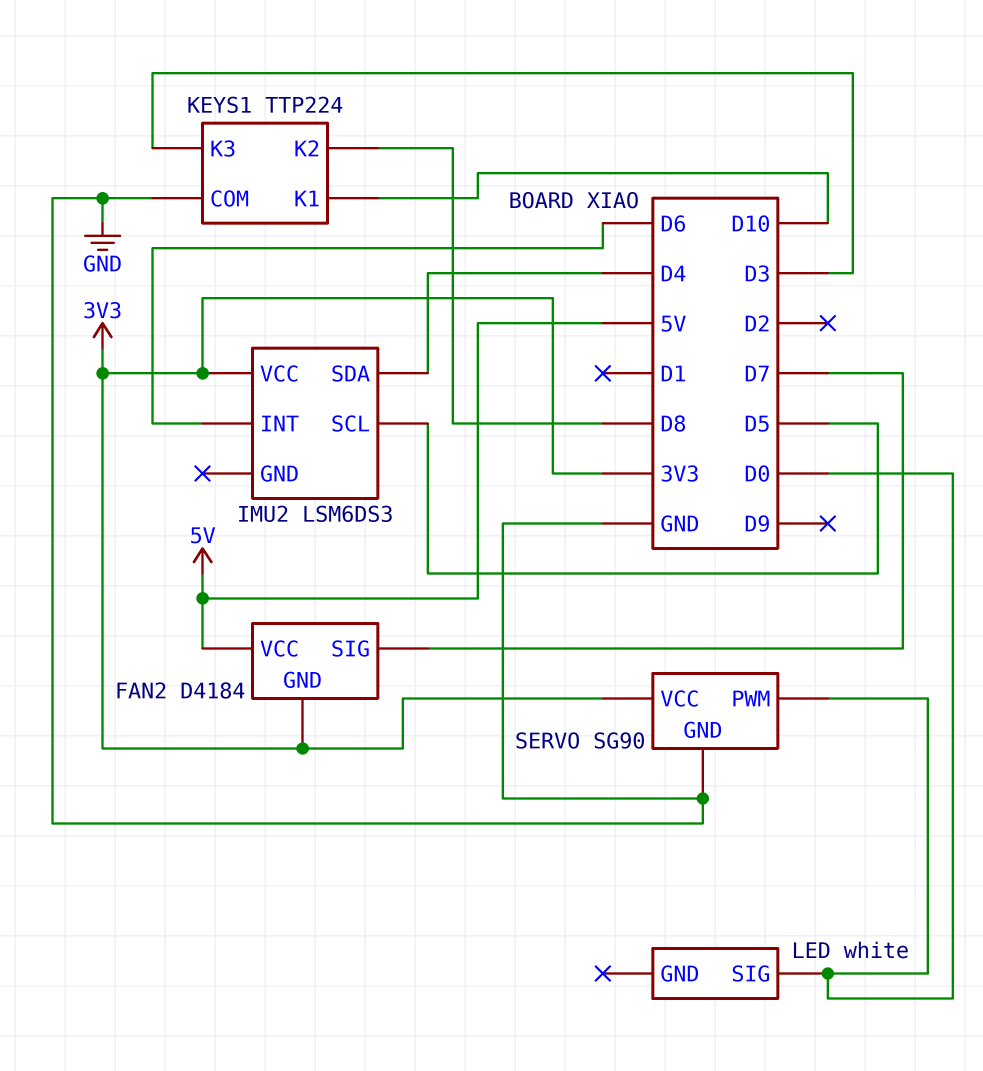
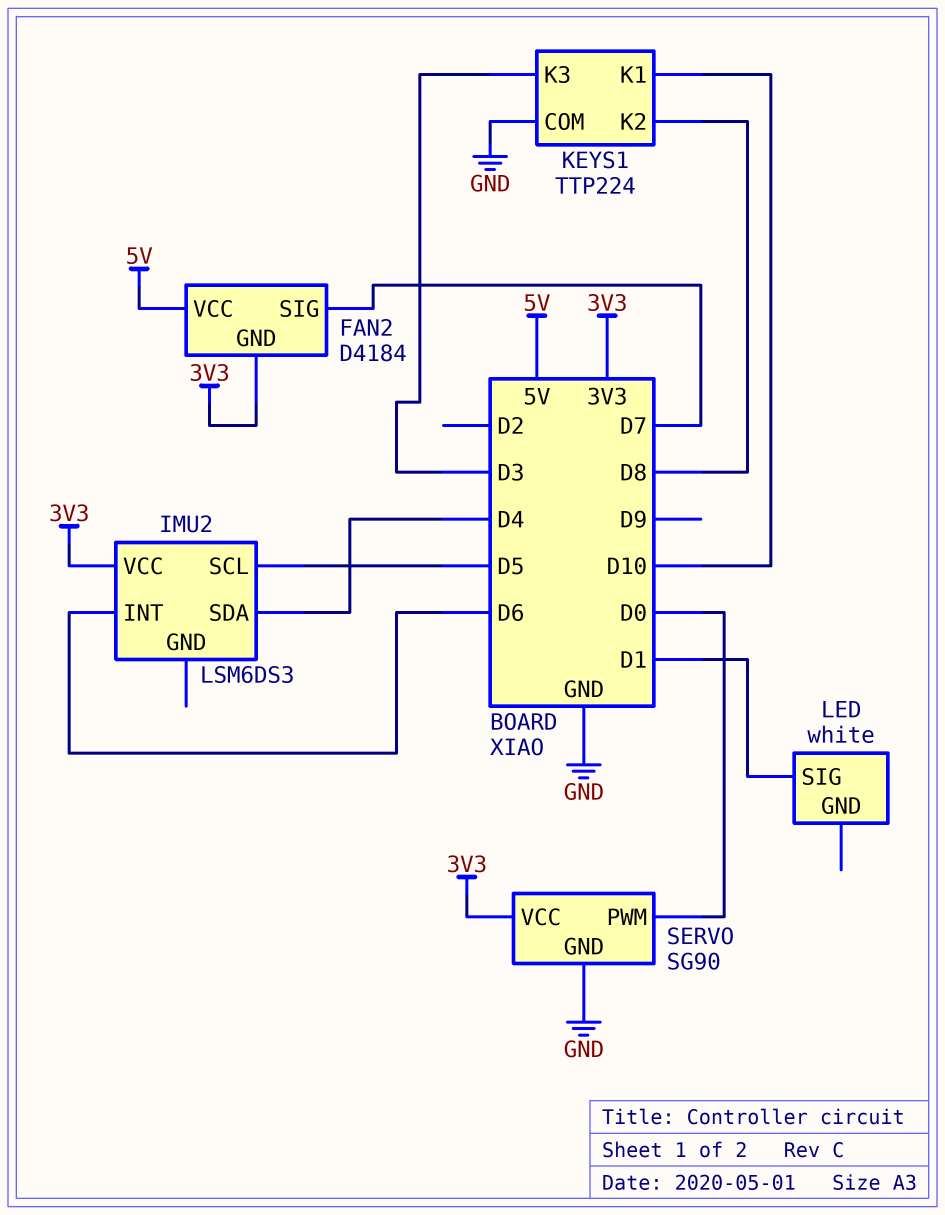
LED pin SIG: D0 -> D1

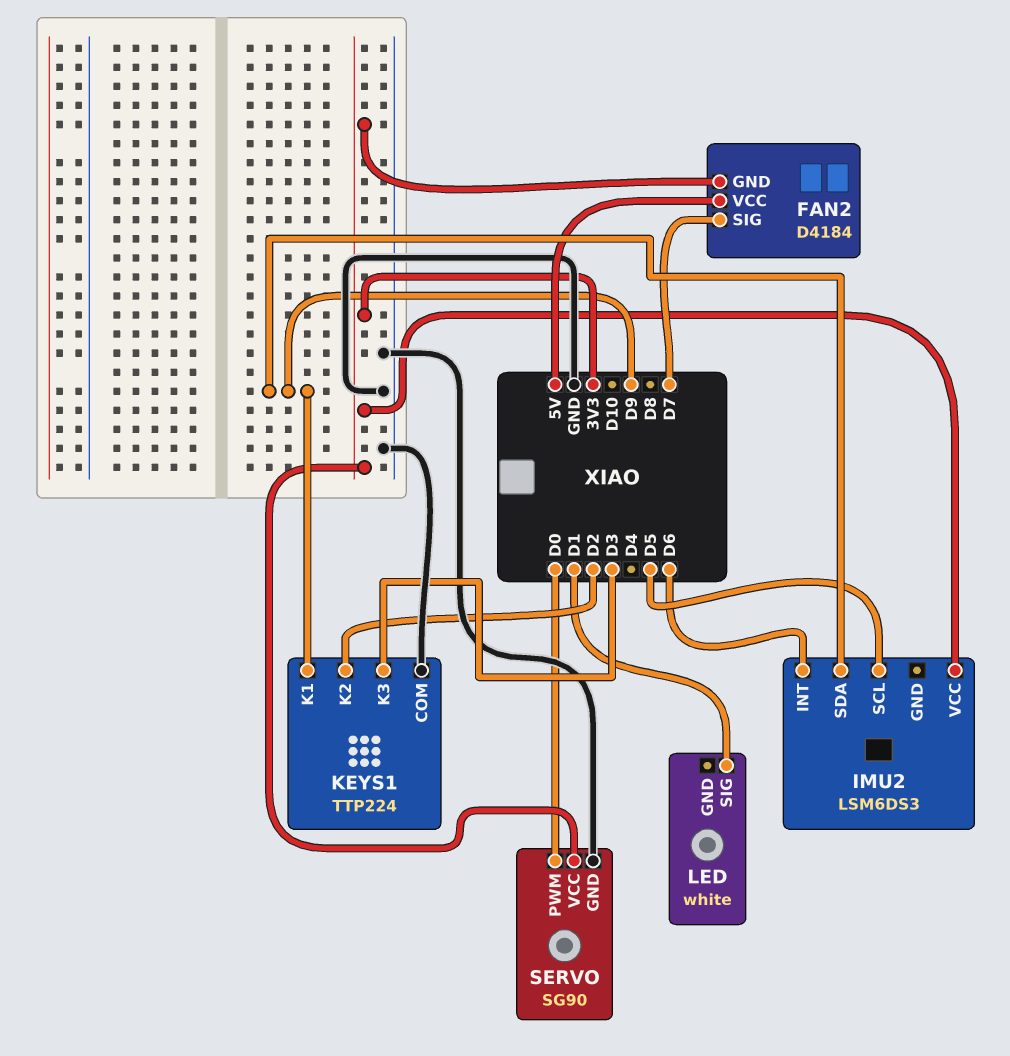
IMU2 pin SDA: D4 -> D9
KEYS1 pin K1: D10 -> D9
KEYS1 pin K2: D8 -> D2

